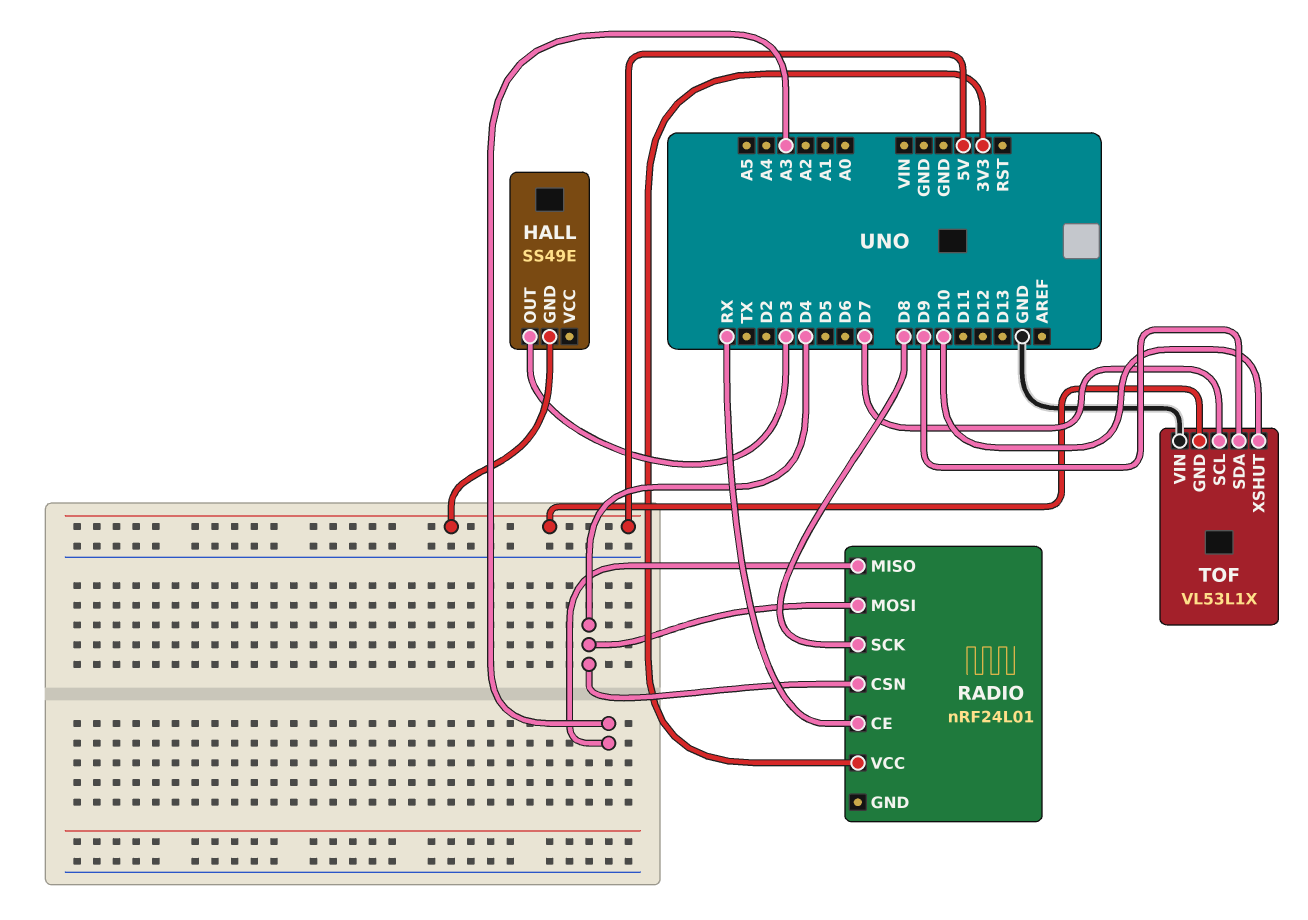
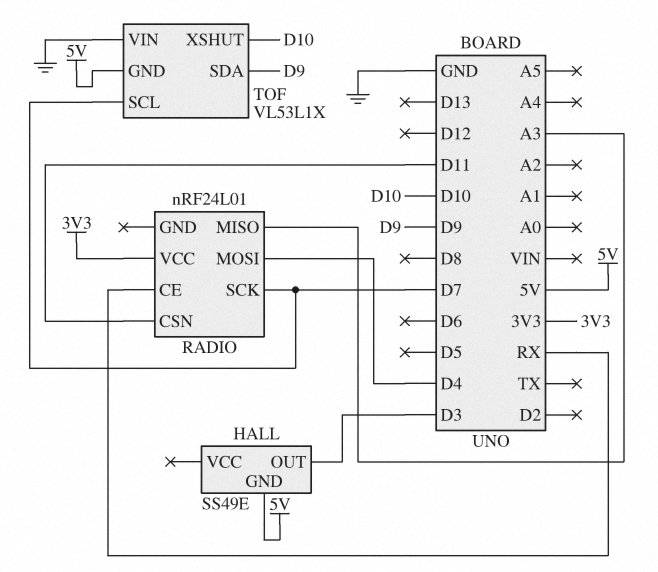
RADIO pin CSN: D4 -> D11
RADIO pin SCK: D8 -> D7

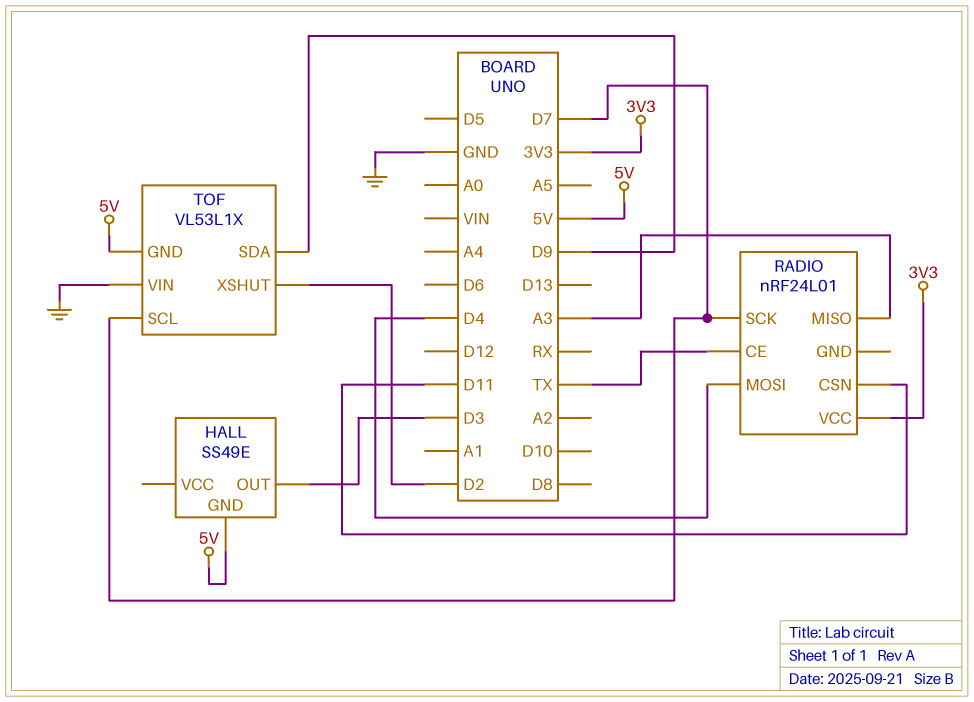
RADIO pin CE: RX -> TX
TOF pin XSHUT: D10 -> D2

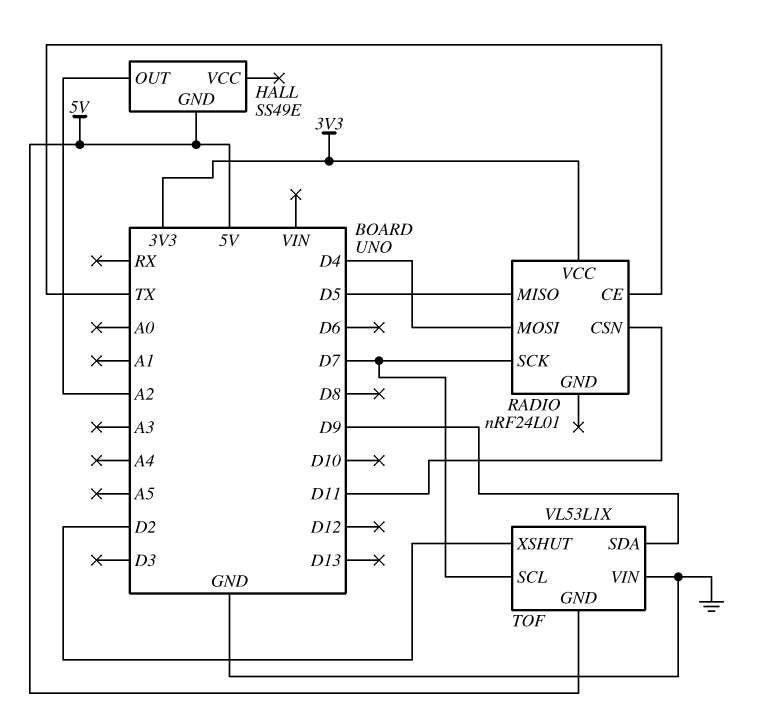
HALL pin OUT: D3 -> A2
RADIO pin MISO: A3 -> D5

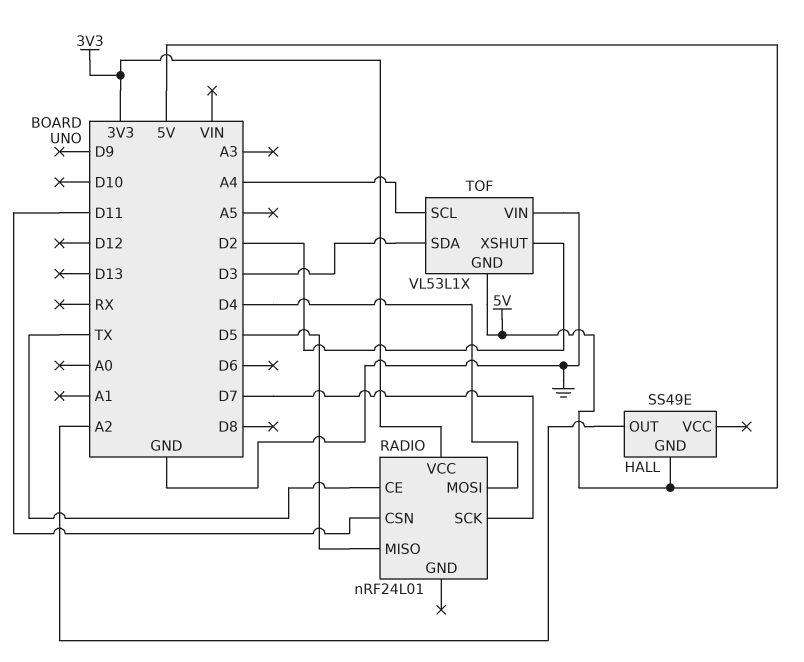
TOF pin SCL: D7 -> A4
TOF pin SDA: D9 -> D3

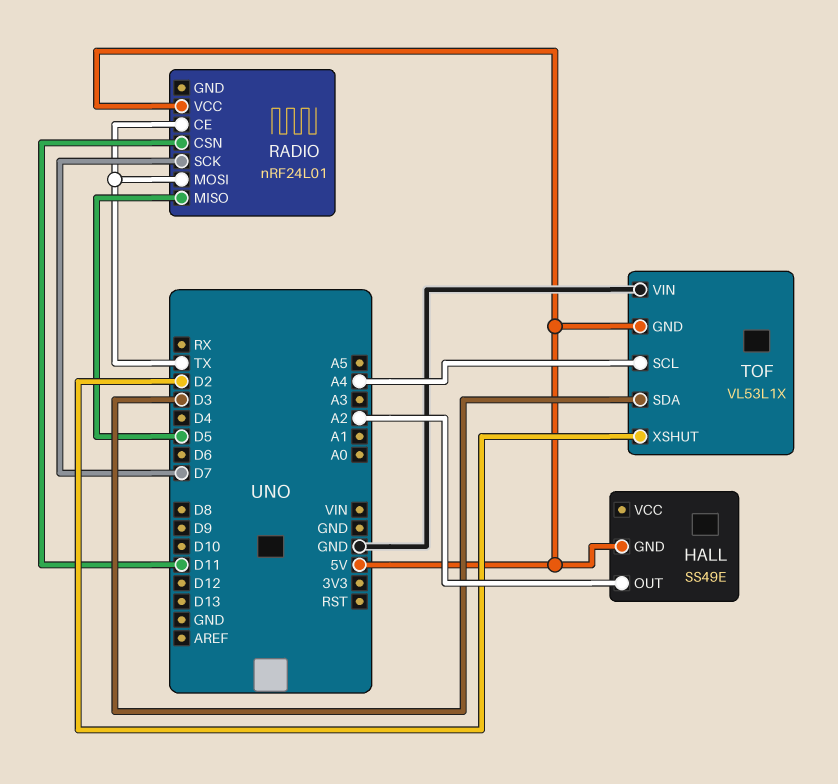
RADIO pin MOSI: D4 -> TX
RADIO pin VCC: 3V3 -> 5V

